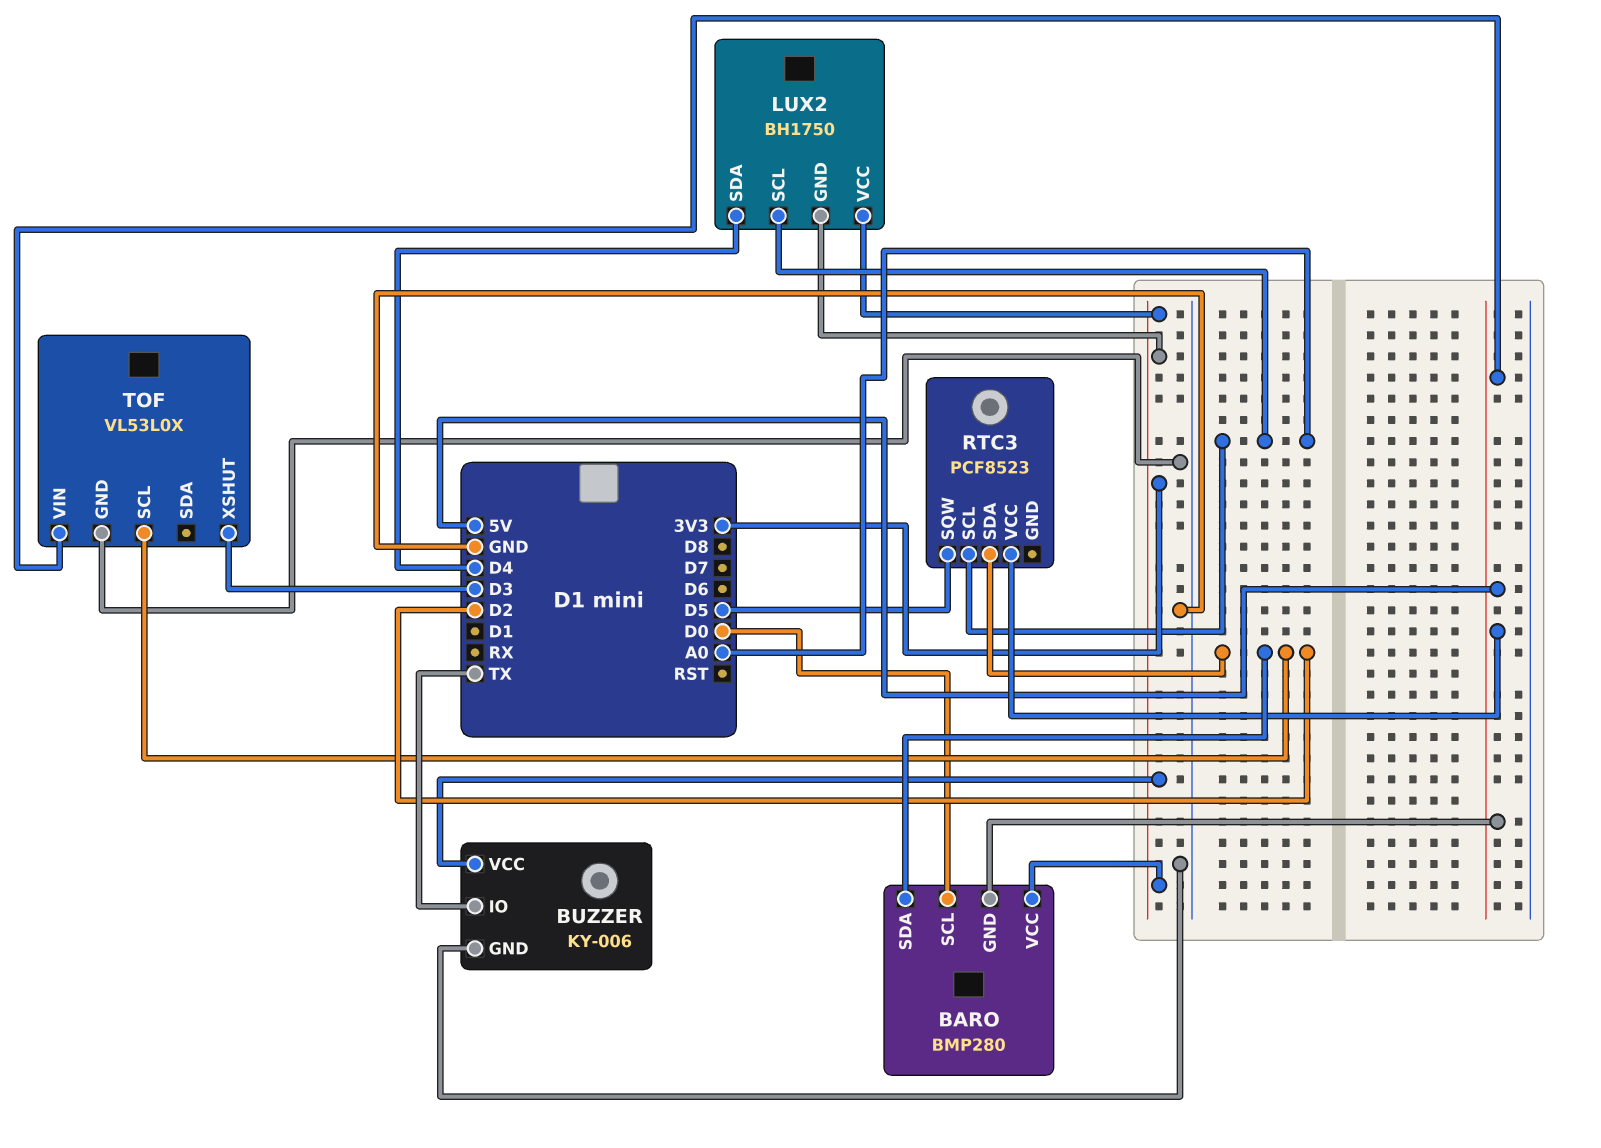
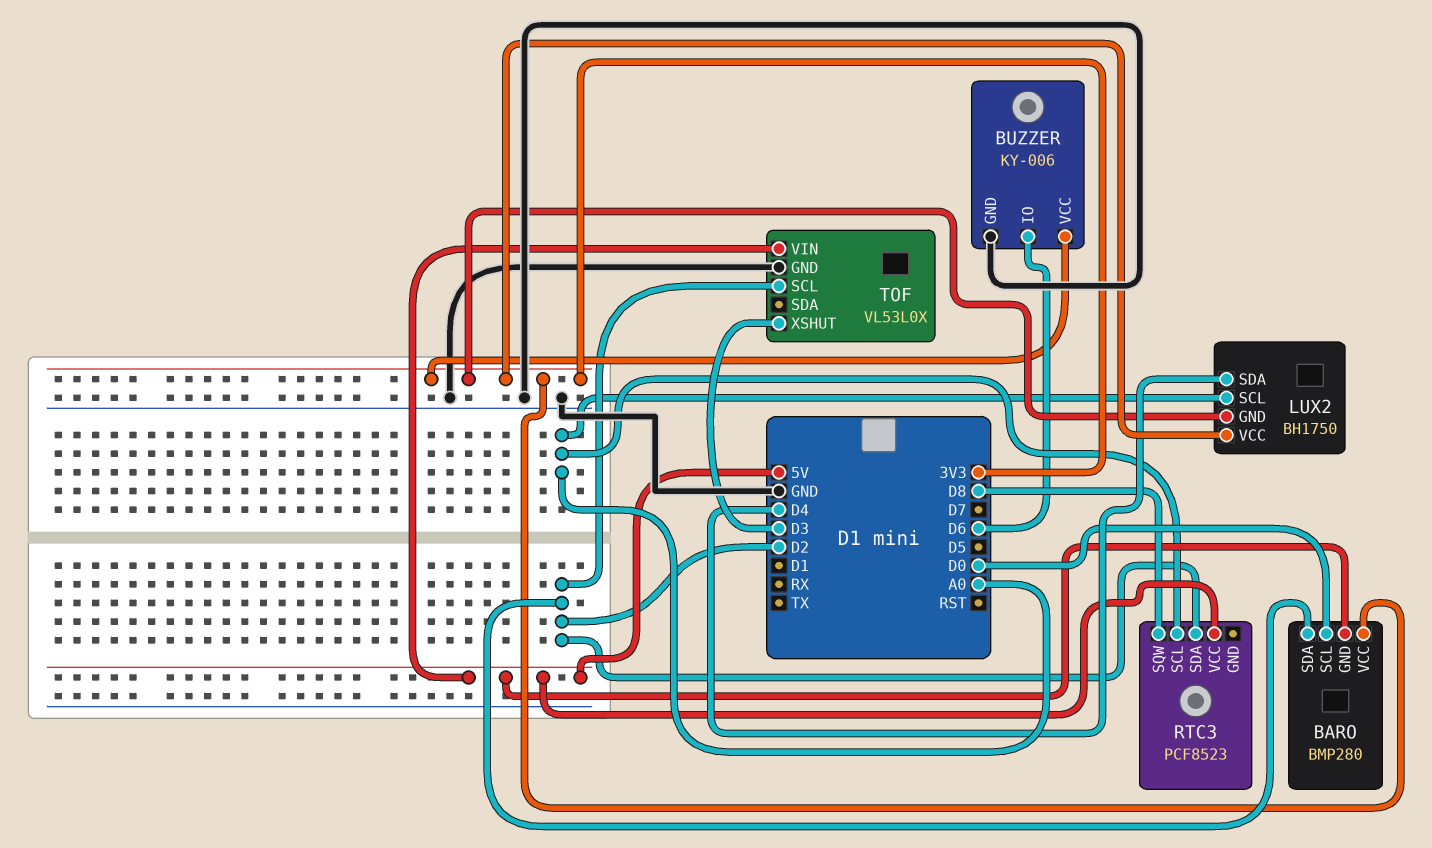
BUZZER pin IO: TX -> D6
RTC3 pin SQW: D5 -> D8

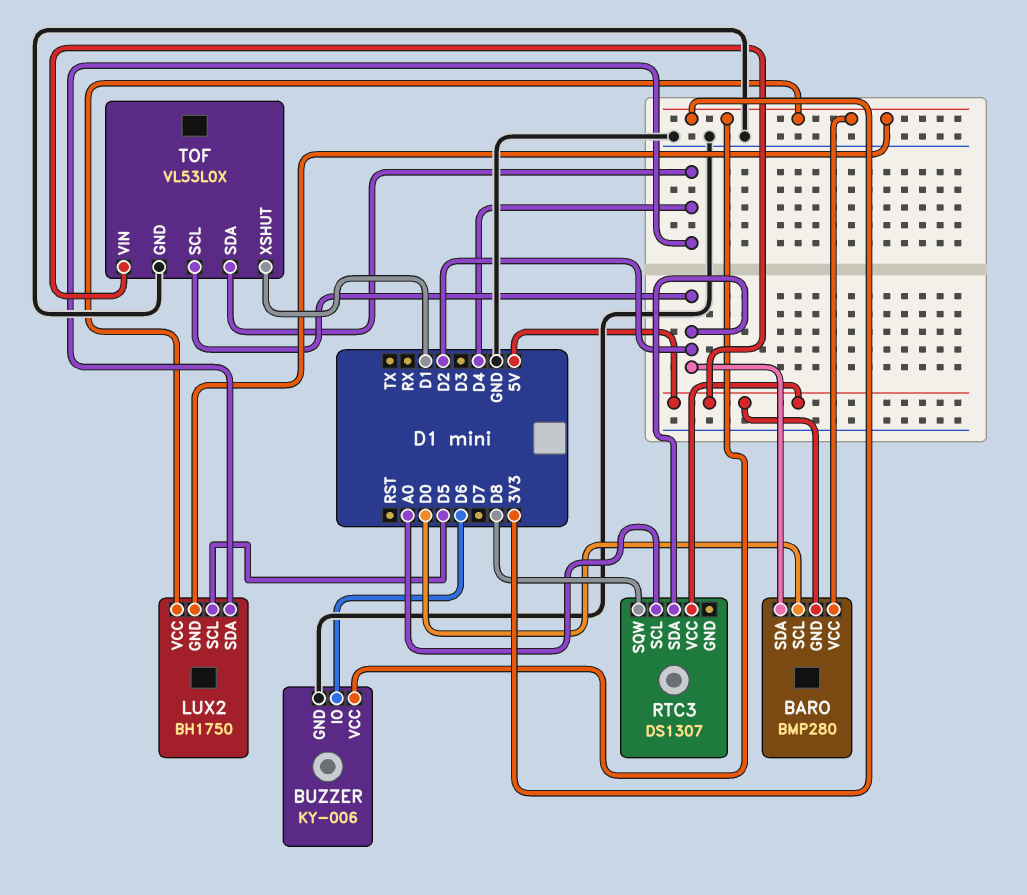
LUX2 pin SCL: A0 -> D5
RTC3: PCF8523 -> DS1307
TOF pin SDA: none -> D4
TOF pin XSHUT: D3 -> D1

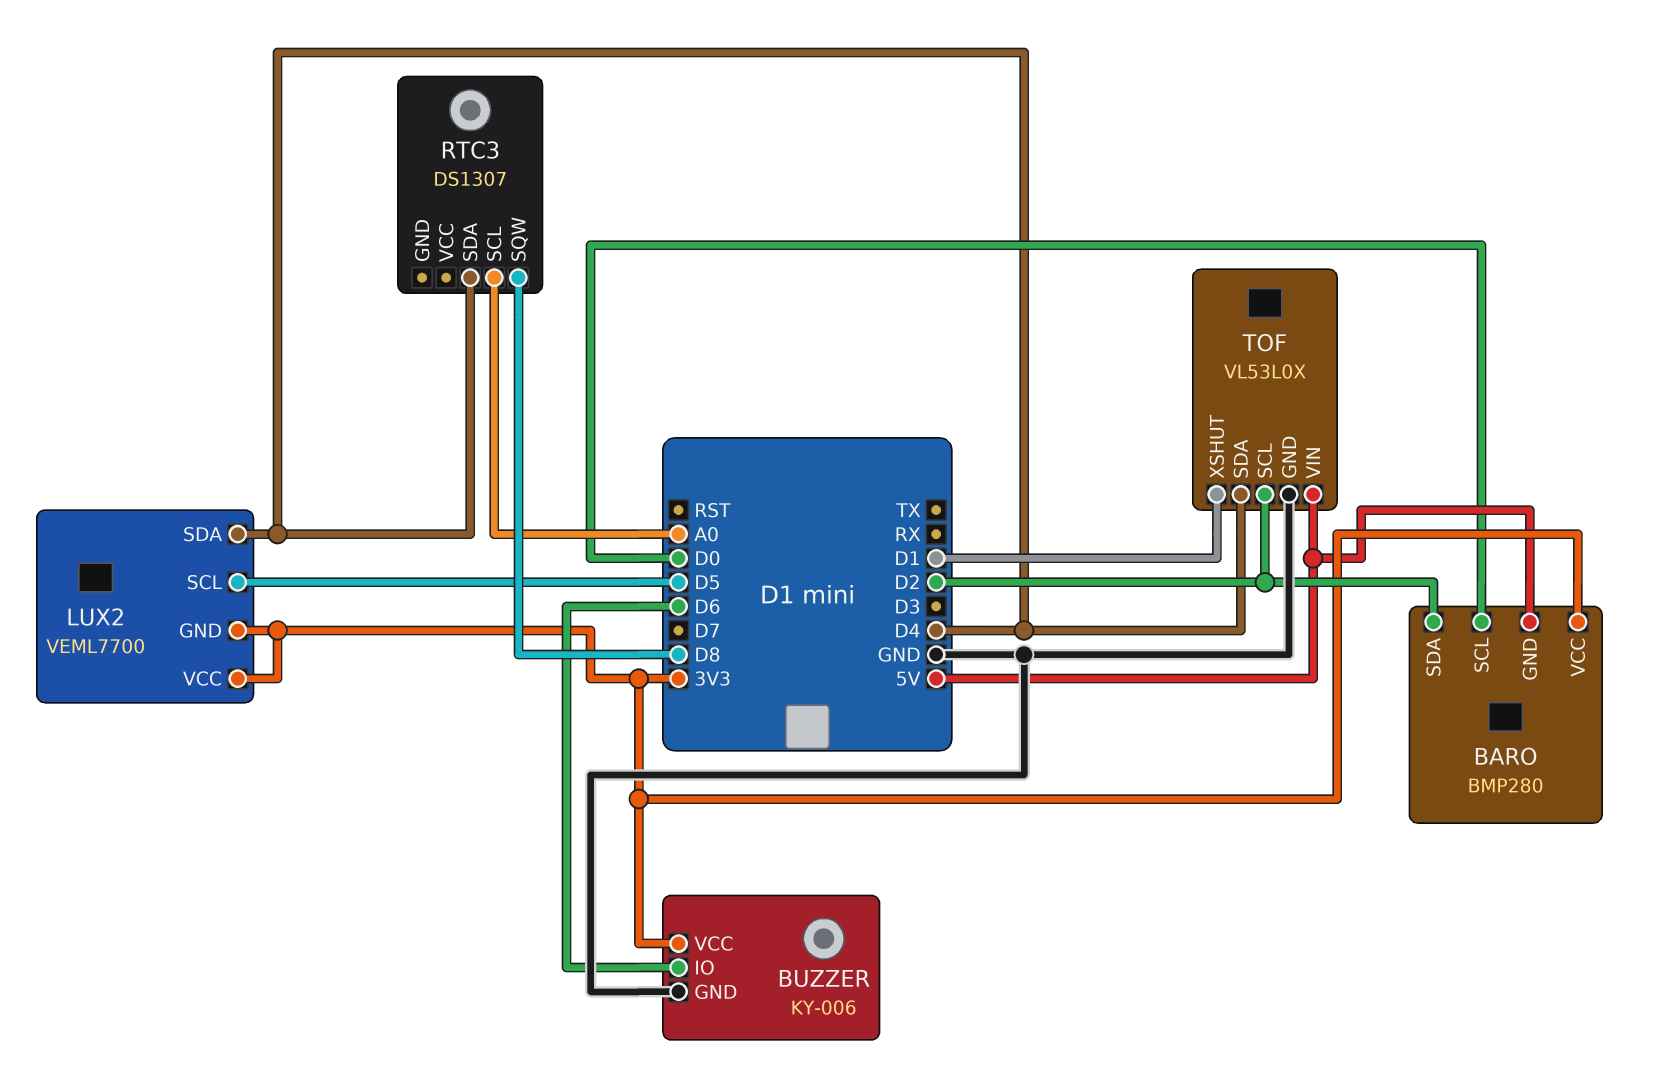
LUX2: BH1750 -> VEML7700
RTC3 pin SDA: D2 -> D4
RTC3 pin VCC: 5V -> none

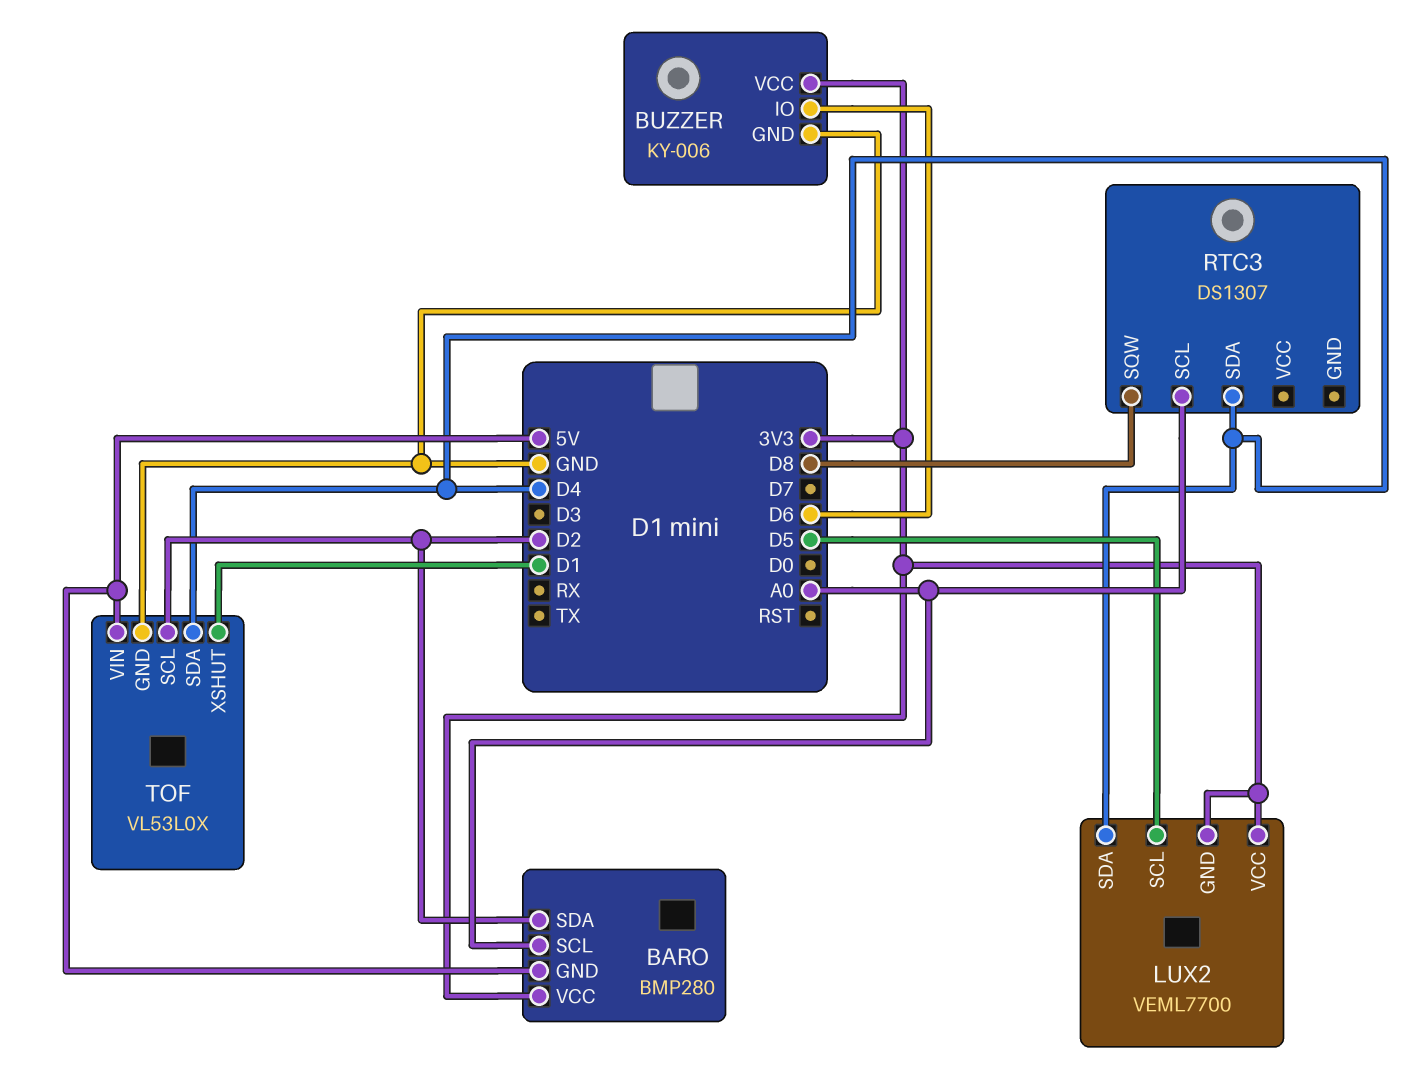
BARO pin SCL: D0 -> A0

